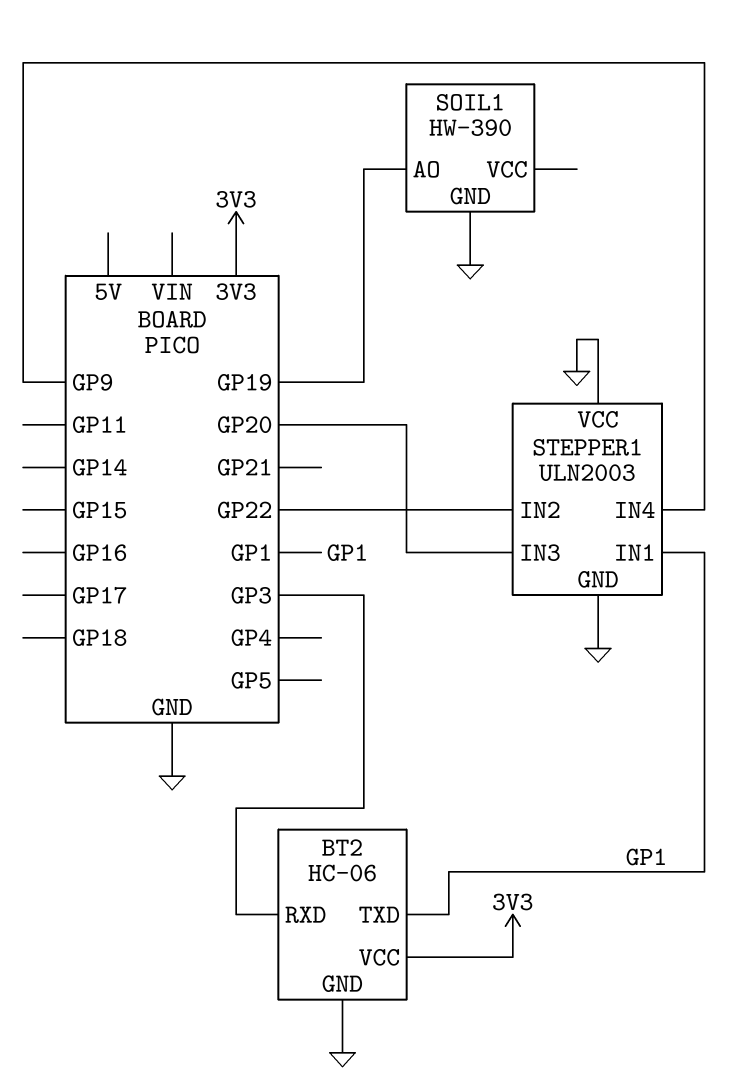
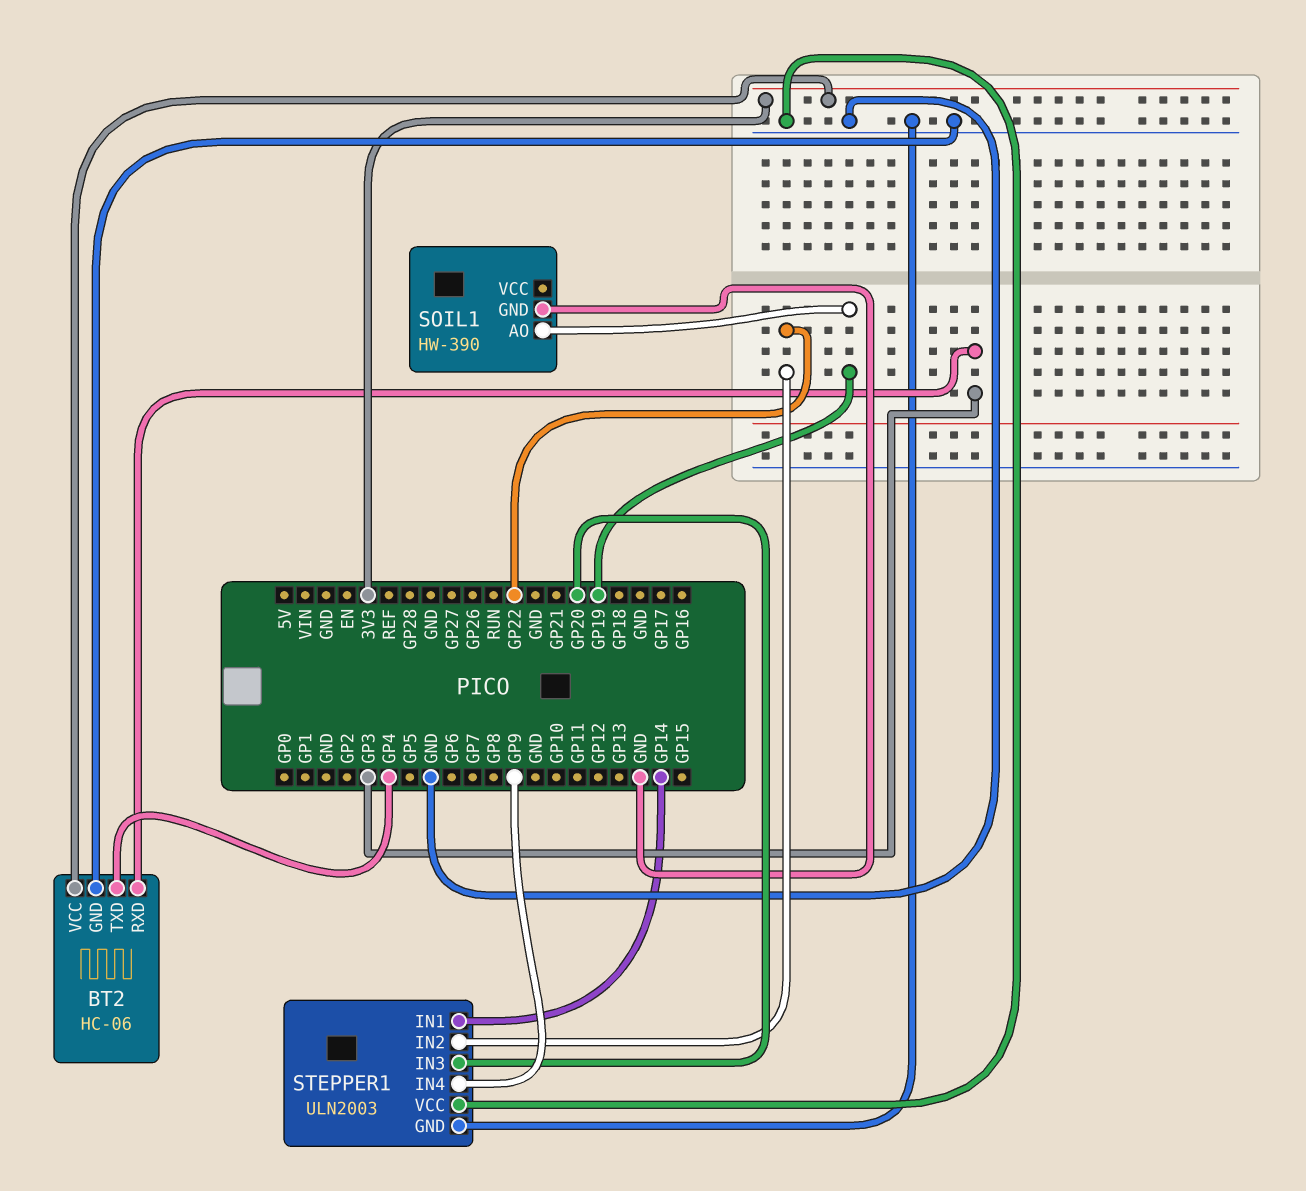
BT2 pin TXD: GP1 -> GP4
STEPPER1 pin IN1: GP1 -> GP14

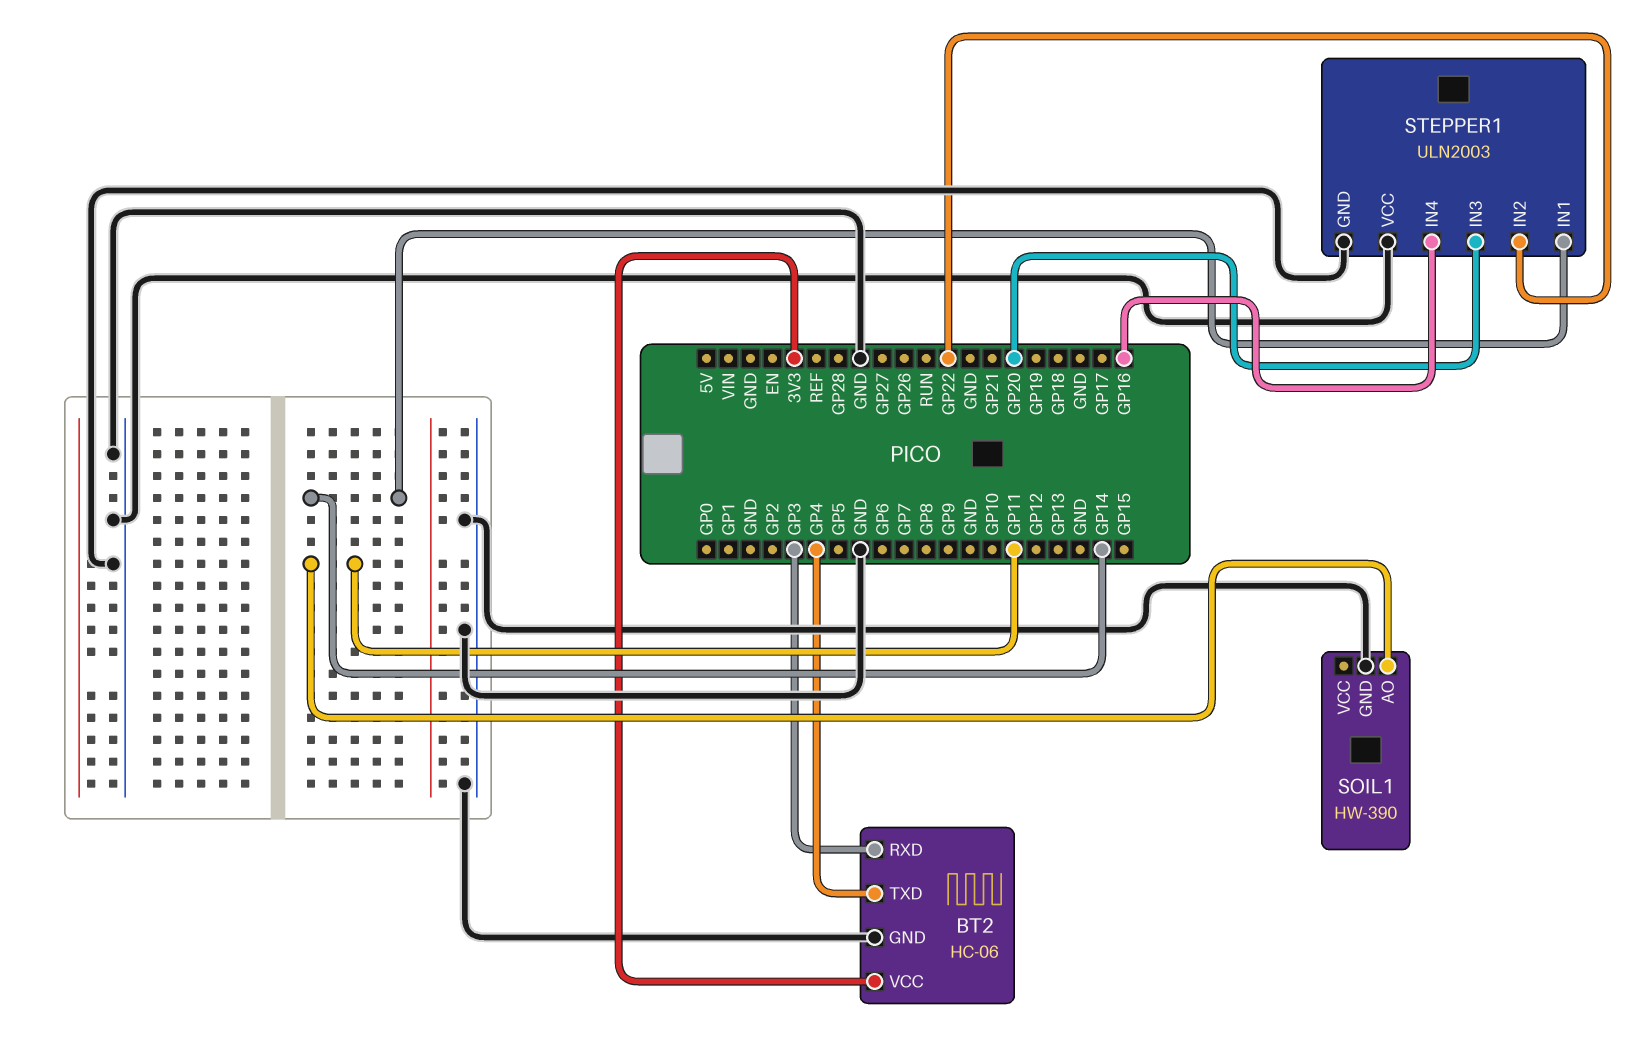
SOIL1 pin AO: GP19 -> GP11
STEPPER1 pin IN4: GP9 -> GP16

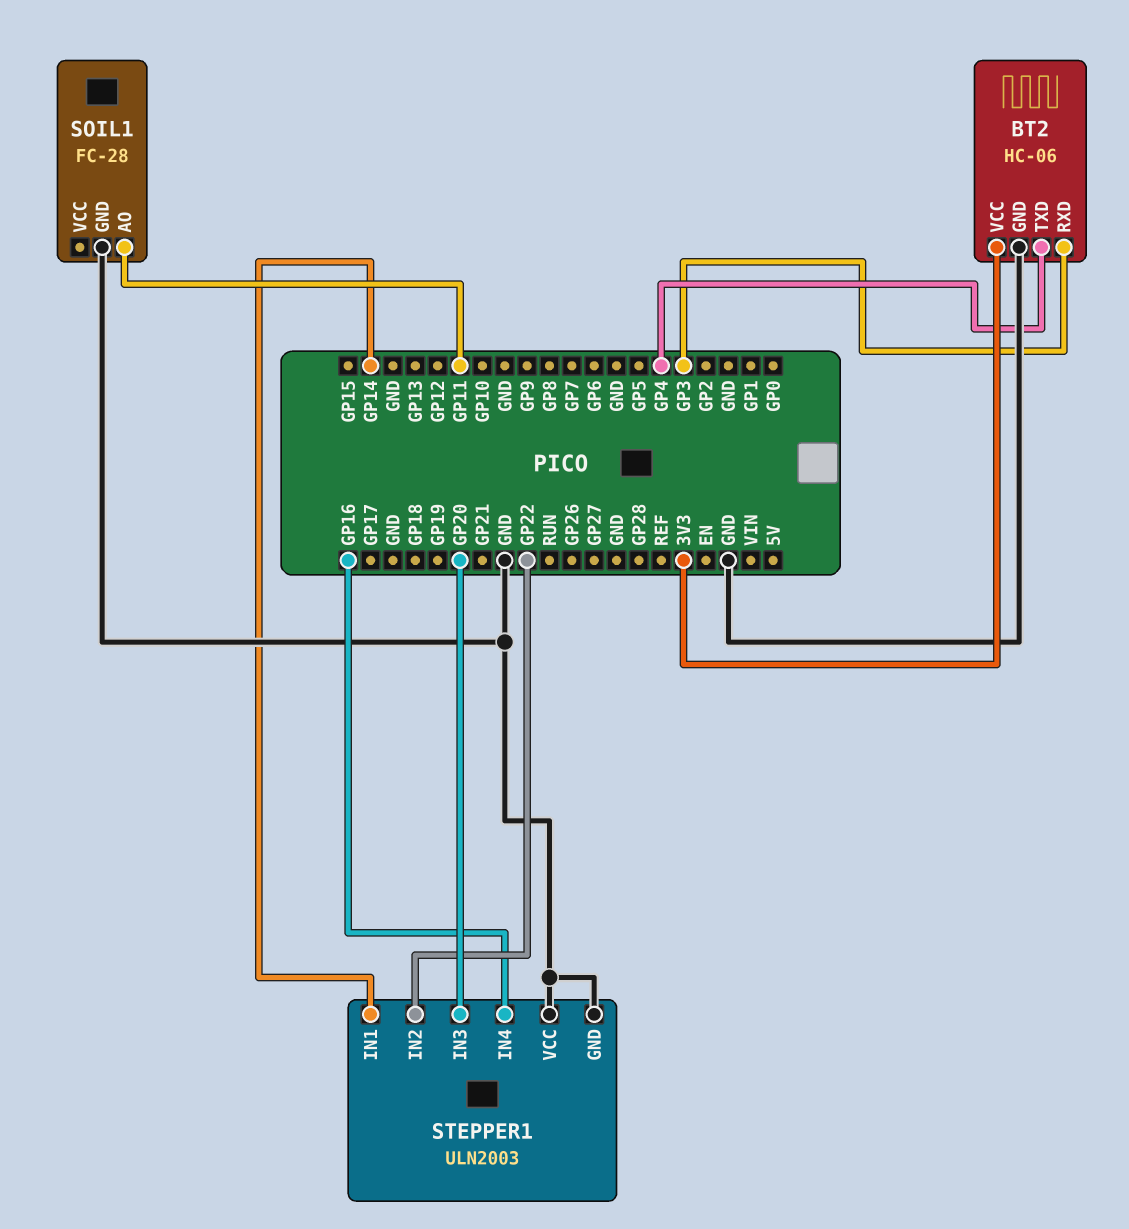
SOIL1: HW-390 -> FC-28

